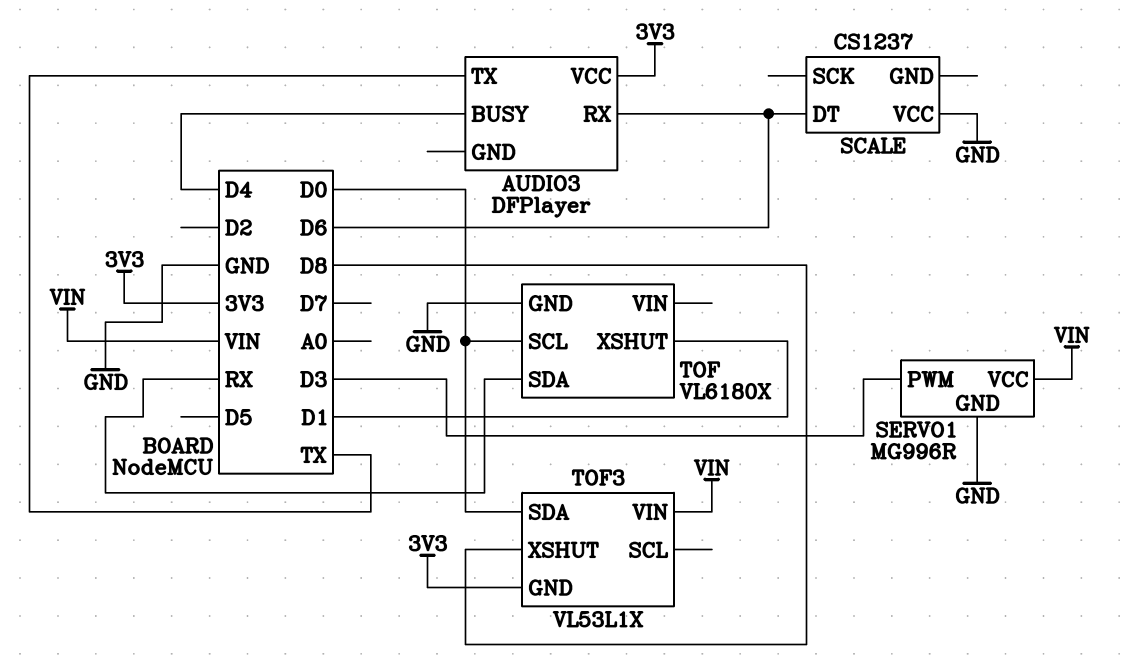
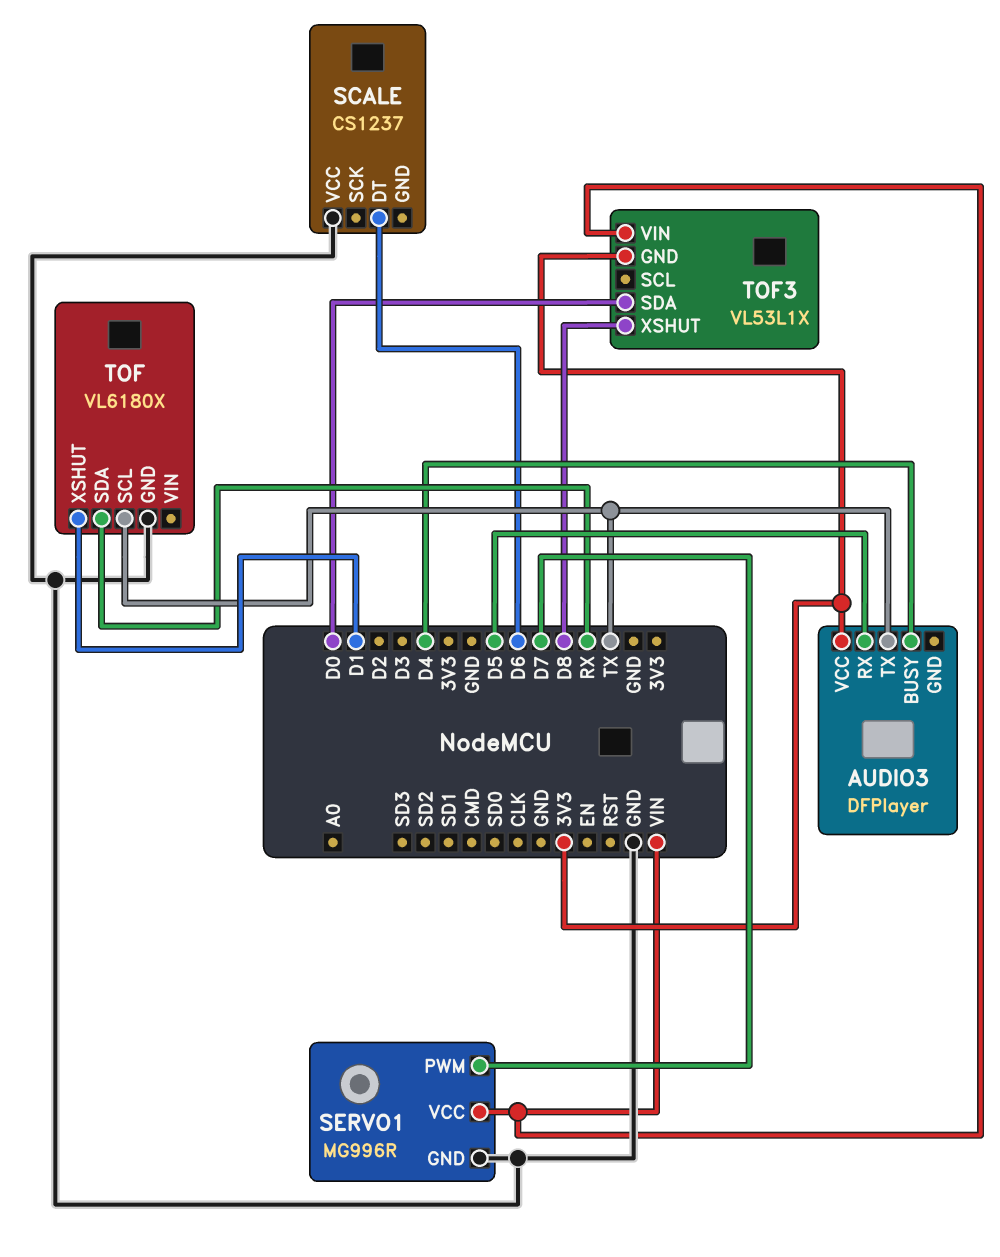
AUDIO3 pin RX: D6 -> D5
SERVO1 pin PWM: D3 -> D7
TOF pin SCL: D0 -> TX

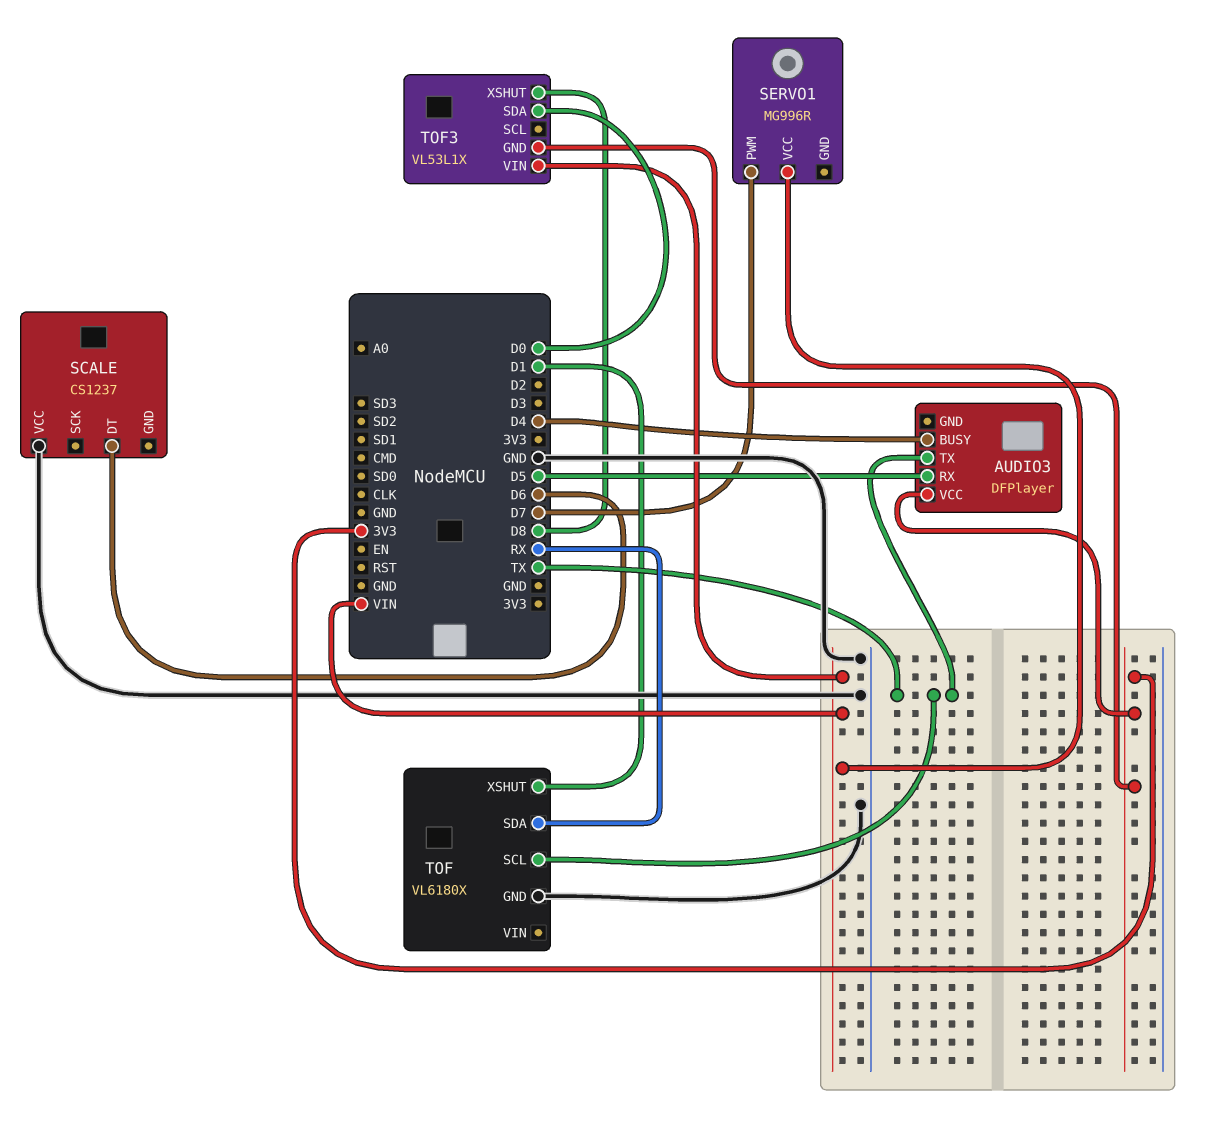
SERVO1 pin GND: GND -> none

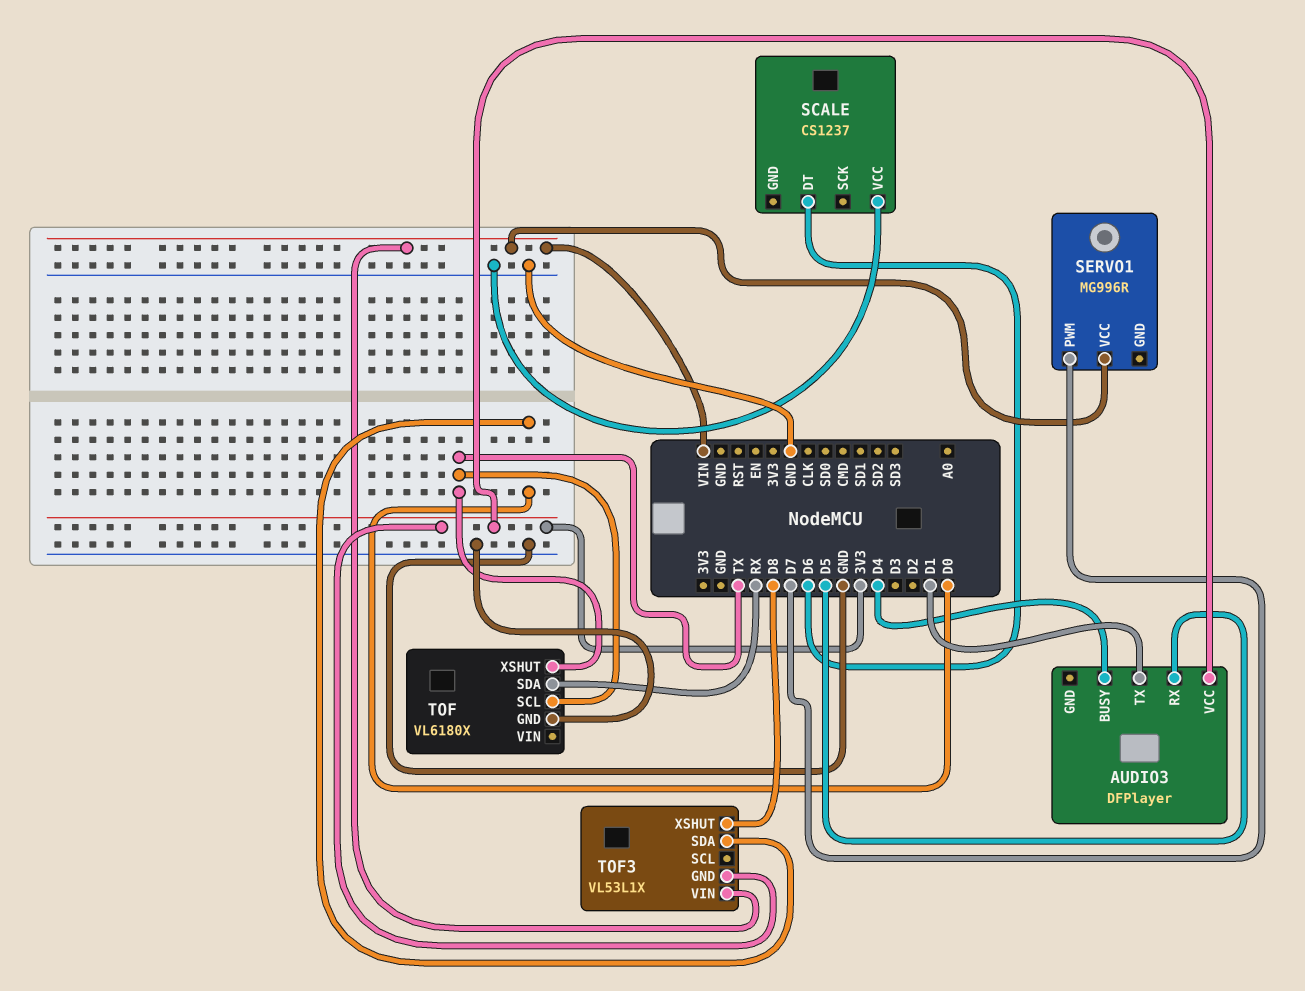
AUDIO3 pin TX: TX -> D1
TOF pin XSHUT: D1 -> TX

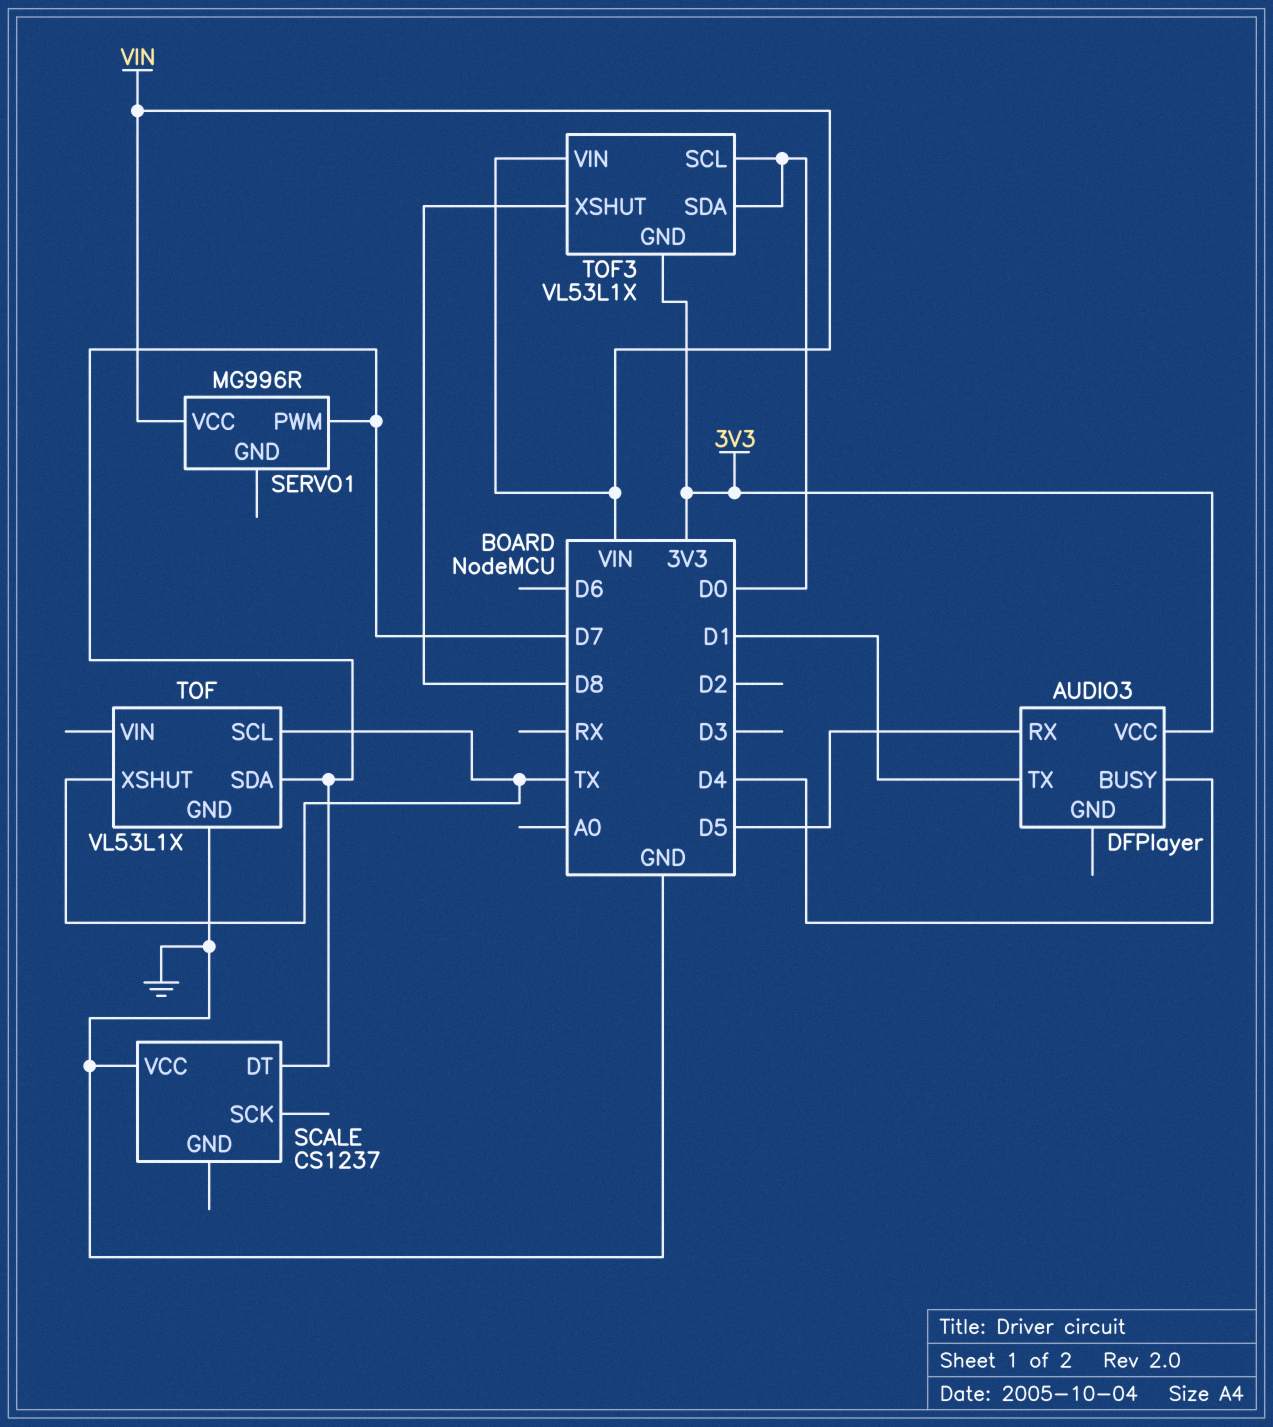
SCALE pin DT: D6 -> D7
TOF: VL6180X -> VL53L1X
TOF pin SDA: RX -> D7
TOF3 pin SCL: none -> D0

